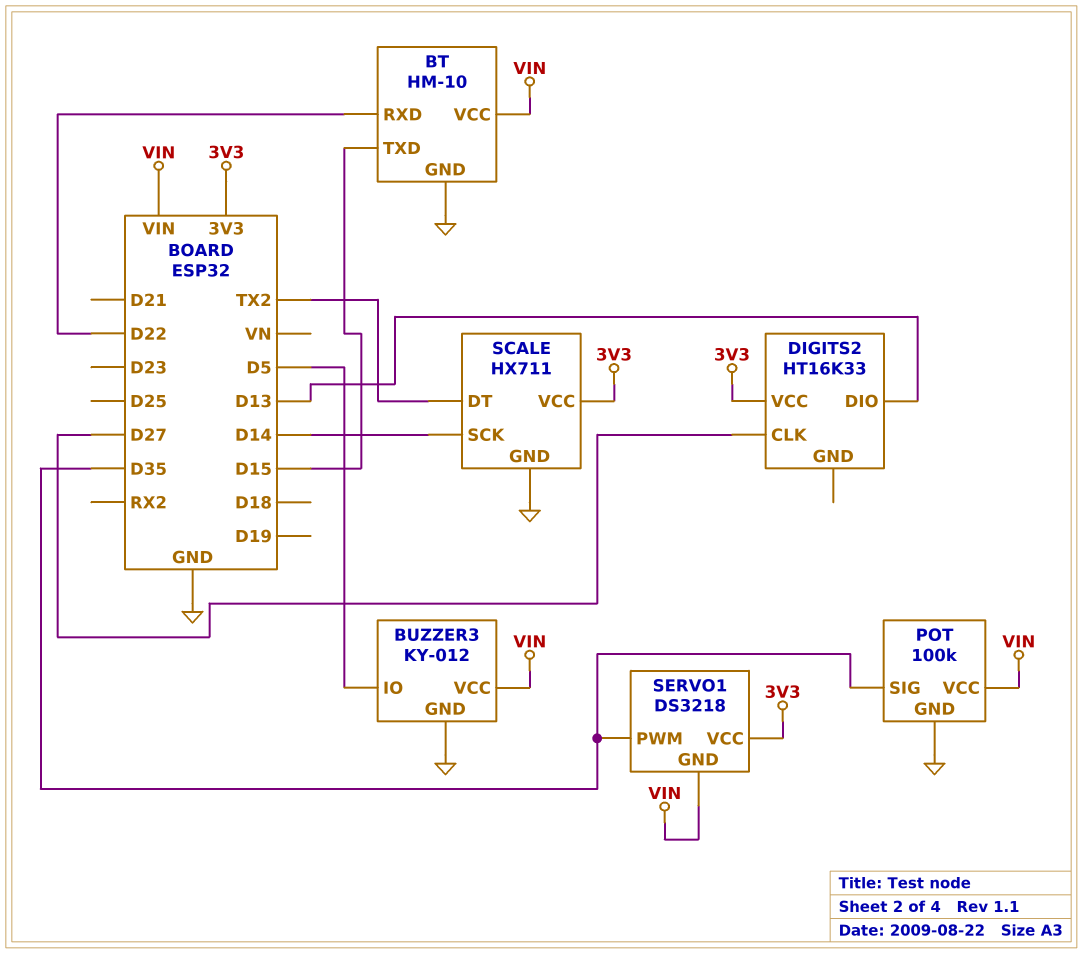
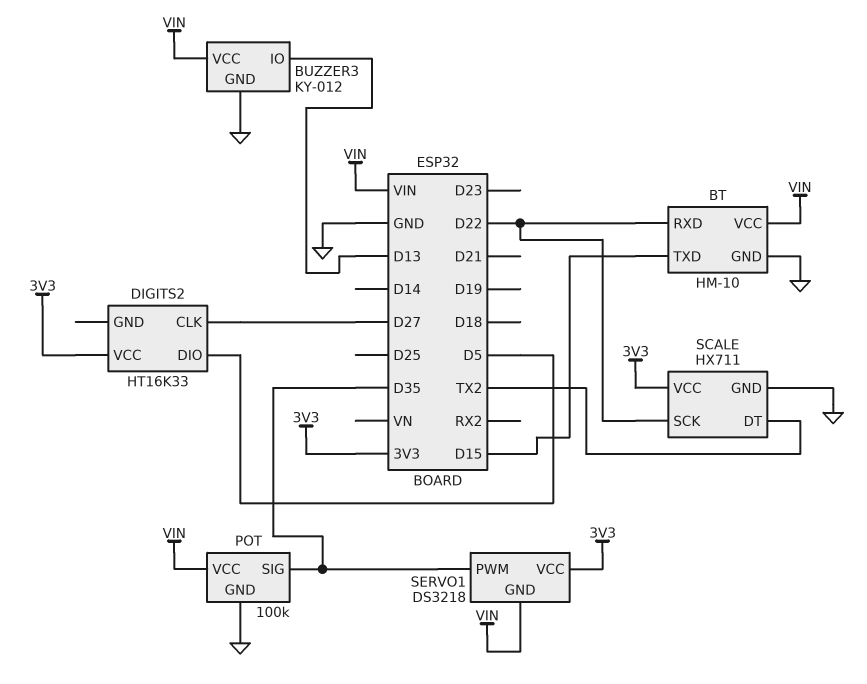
BUZZER3 pin IO: D5 -> D13
DIGITS2 pin DIO: D13 -> D5
SCALE pin SCK: D14 -> D22

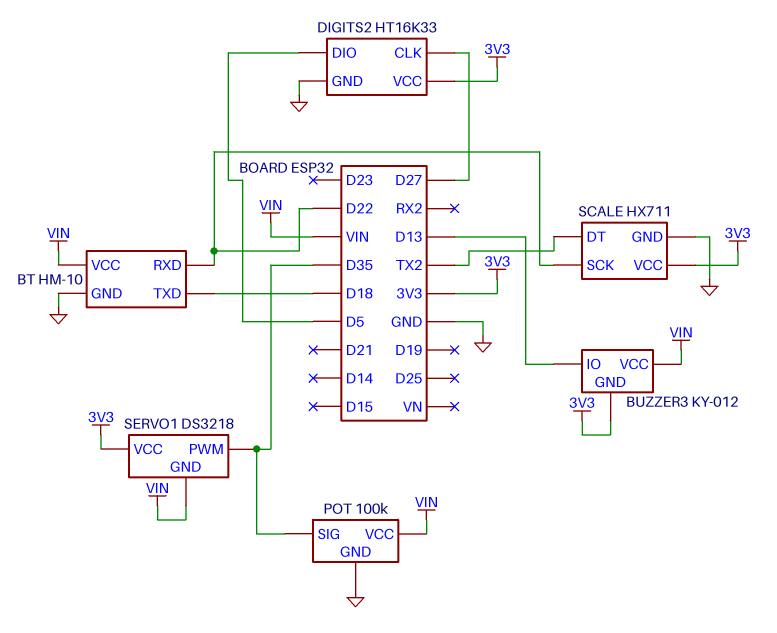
BT pin TXD: D15 -> D18
BUZZER3 pin GND: GND -> 3V3
DIGITS2 pin GND: none -> GND

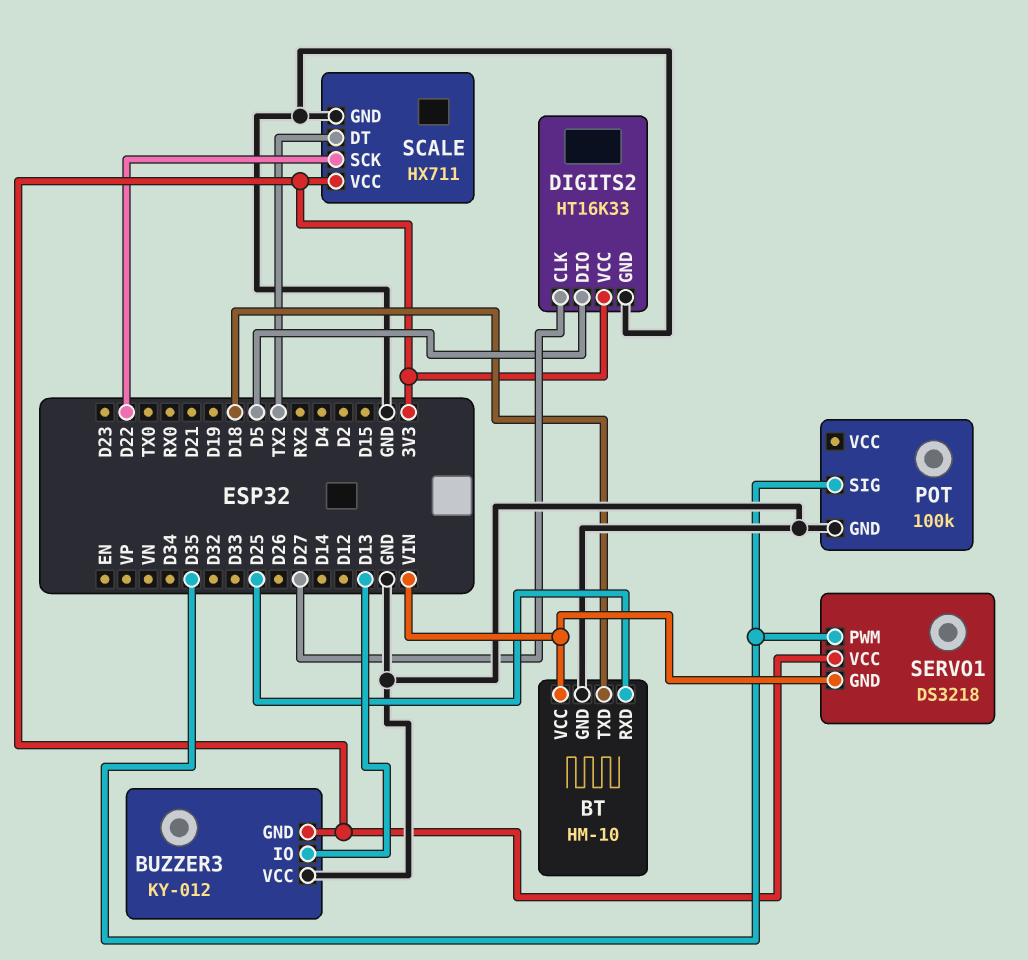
BT pin RXD: D22 -> D25
BUZZER3 pin VCC: VIN -> GND
POT pin VCC: VIN -> none

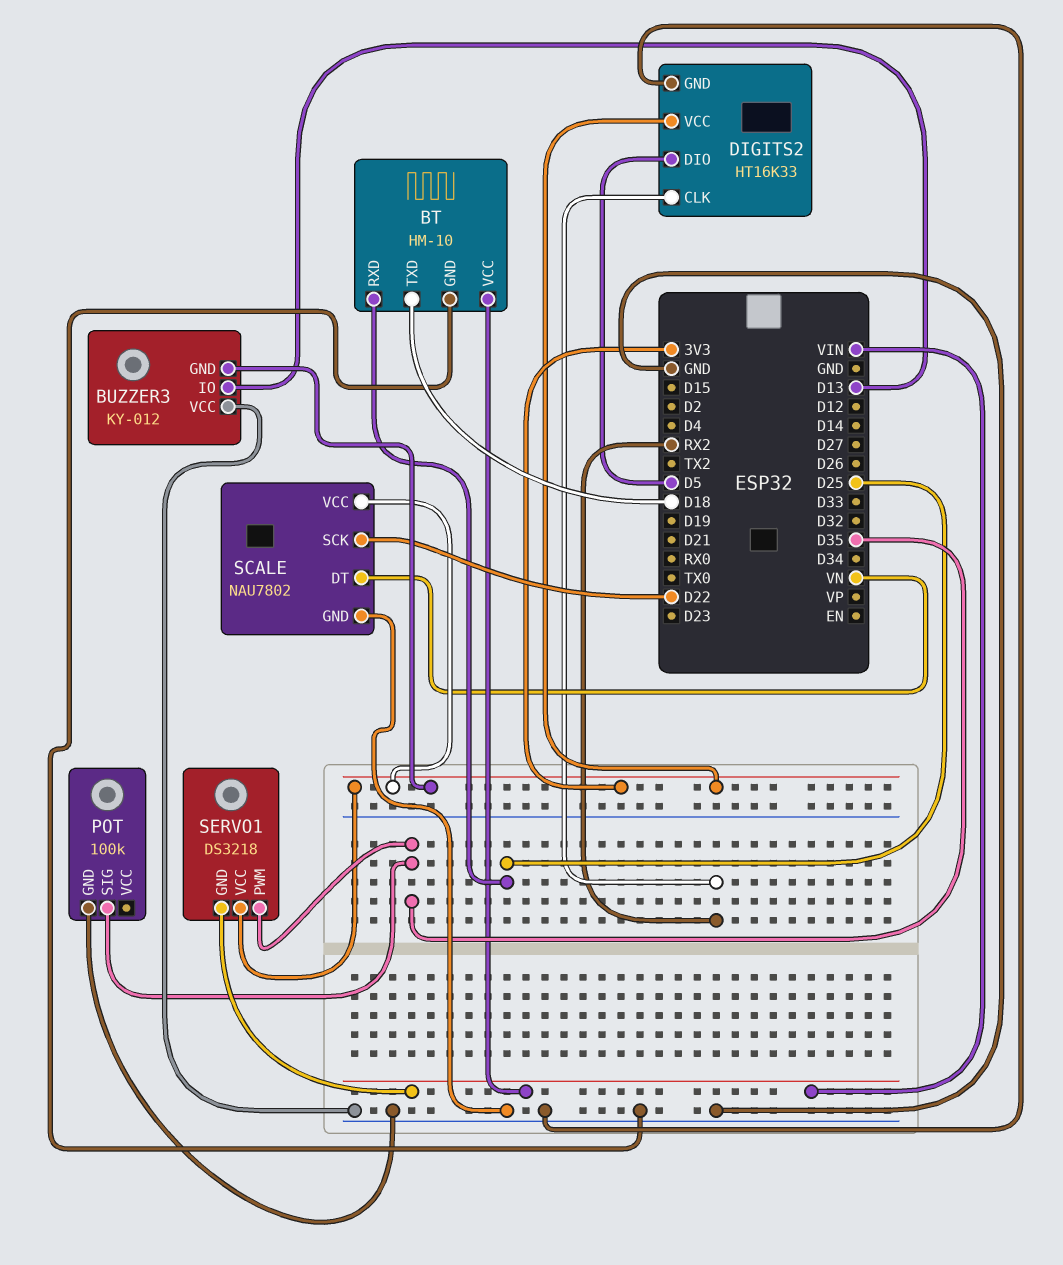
DIGITS2 pin CLK: D27 -> RX2
SCALE: HX711 -> NAU7802
SCALE pin DT: TX2 -> VN

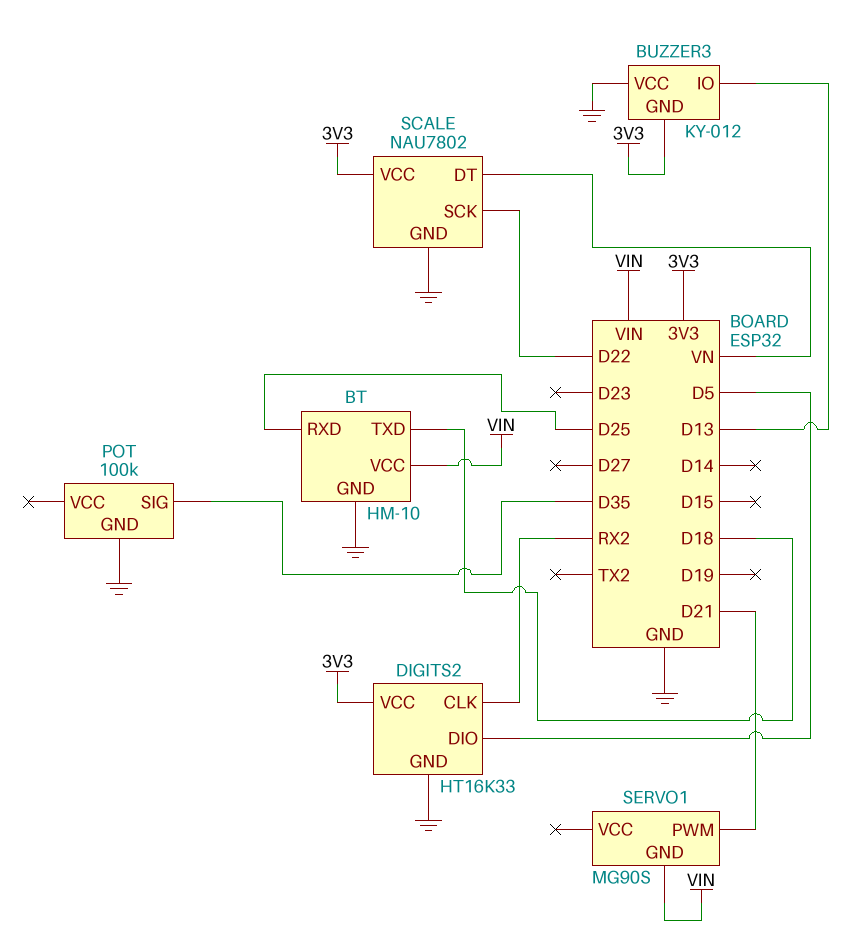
SERVO1: DS3218 -> MG90S
SERVO1 pin PWM: D35 -> D21
SERVO1 pin VCC: 3V3 -> none

